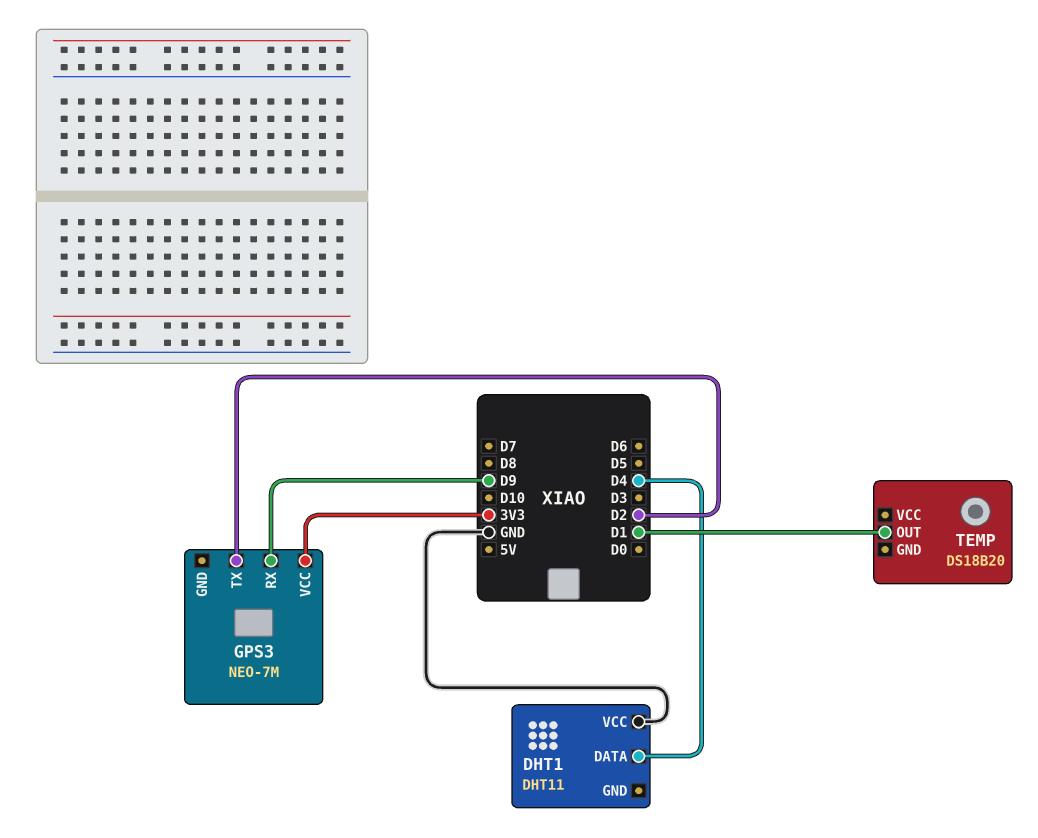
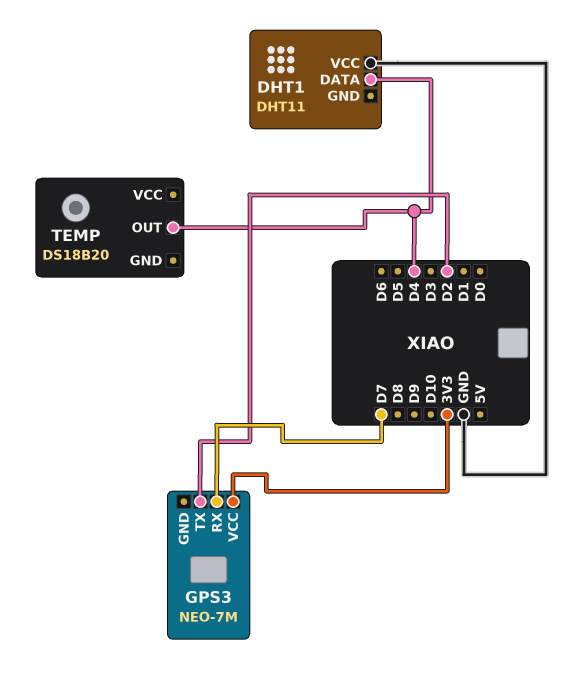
GPS3 pin RX: D9 -> D7
TEMP pin OUT: D1 -> D4

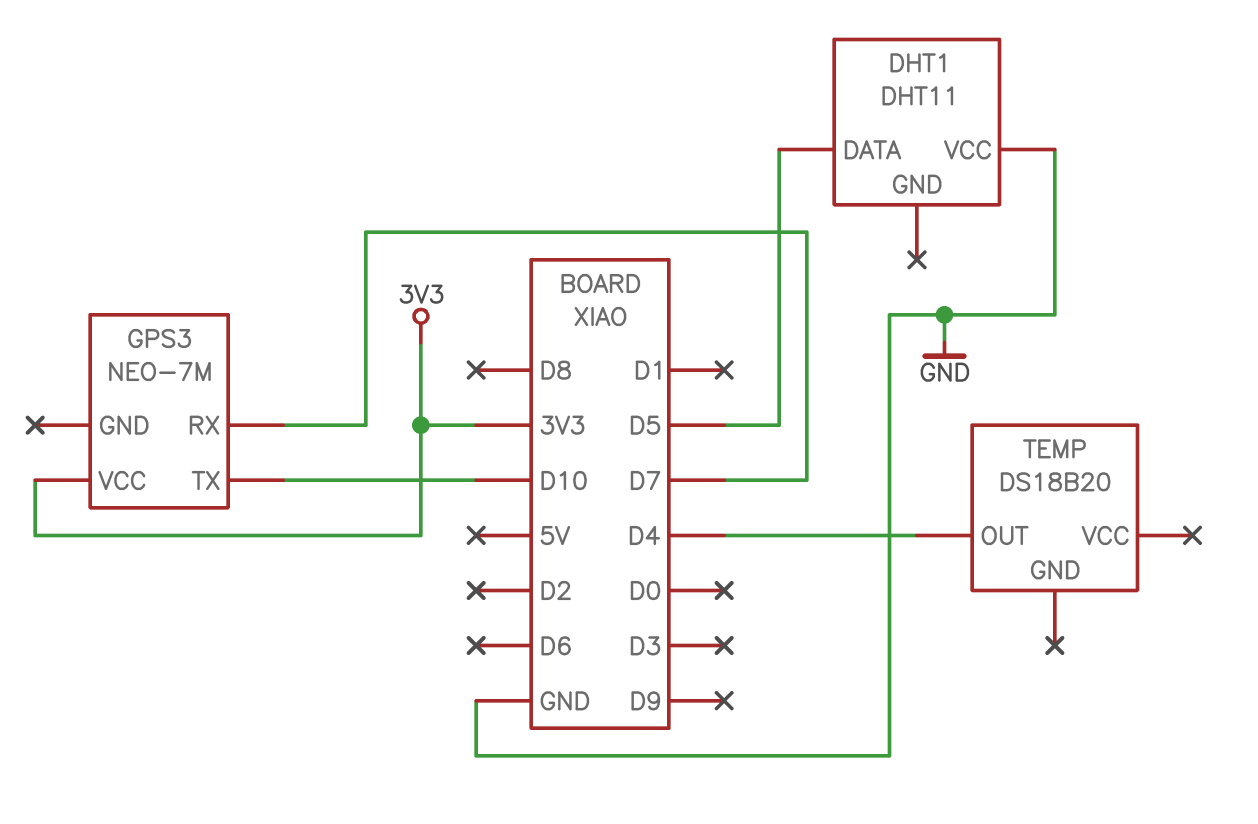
DHT1 pin DATA: D4 -> D5
GPS3 pin TX: D2 -> D10

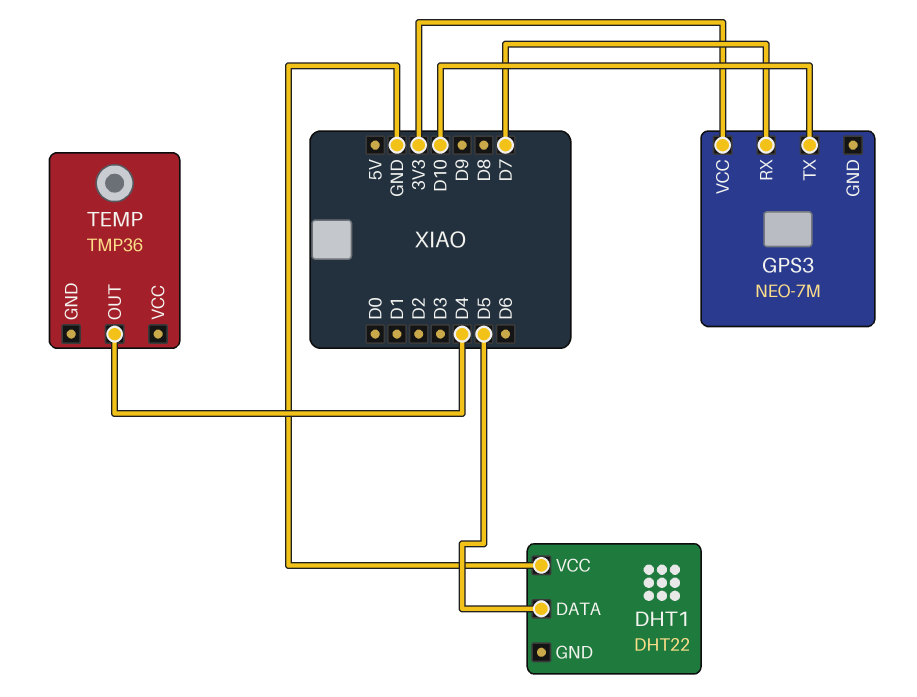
DHT1: DHT11 -> DHT22
TEMP: DS18B20 -> TMP36

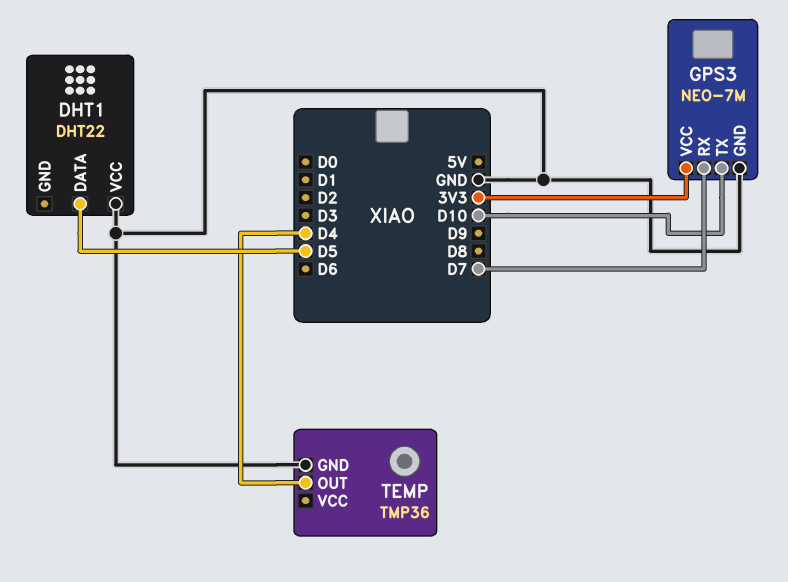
GPS3 pin GND: none -> GND
TEMP pin GND: none -> GND

